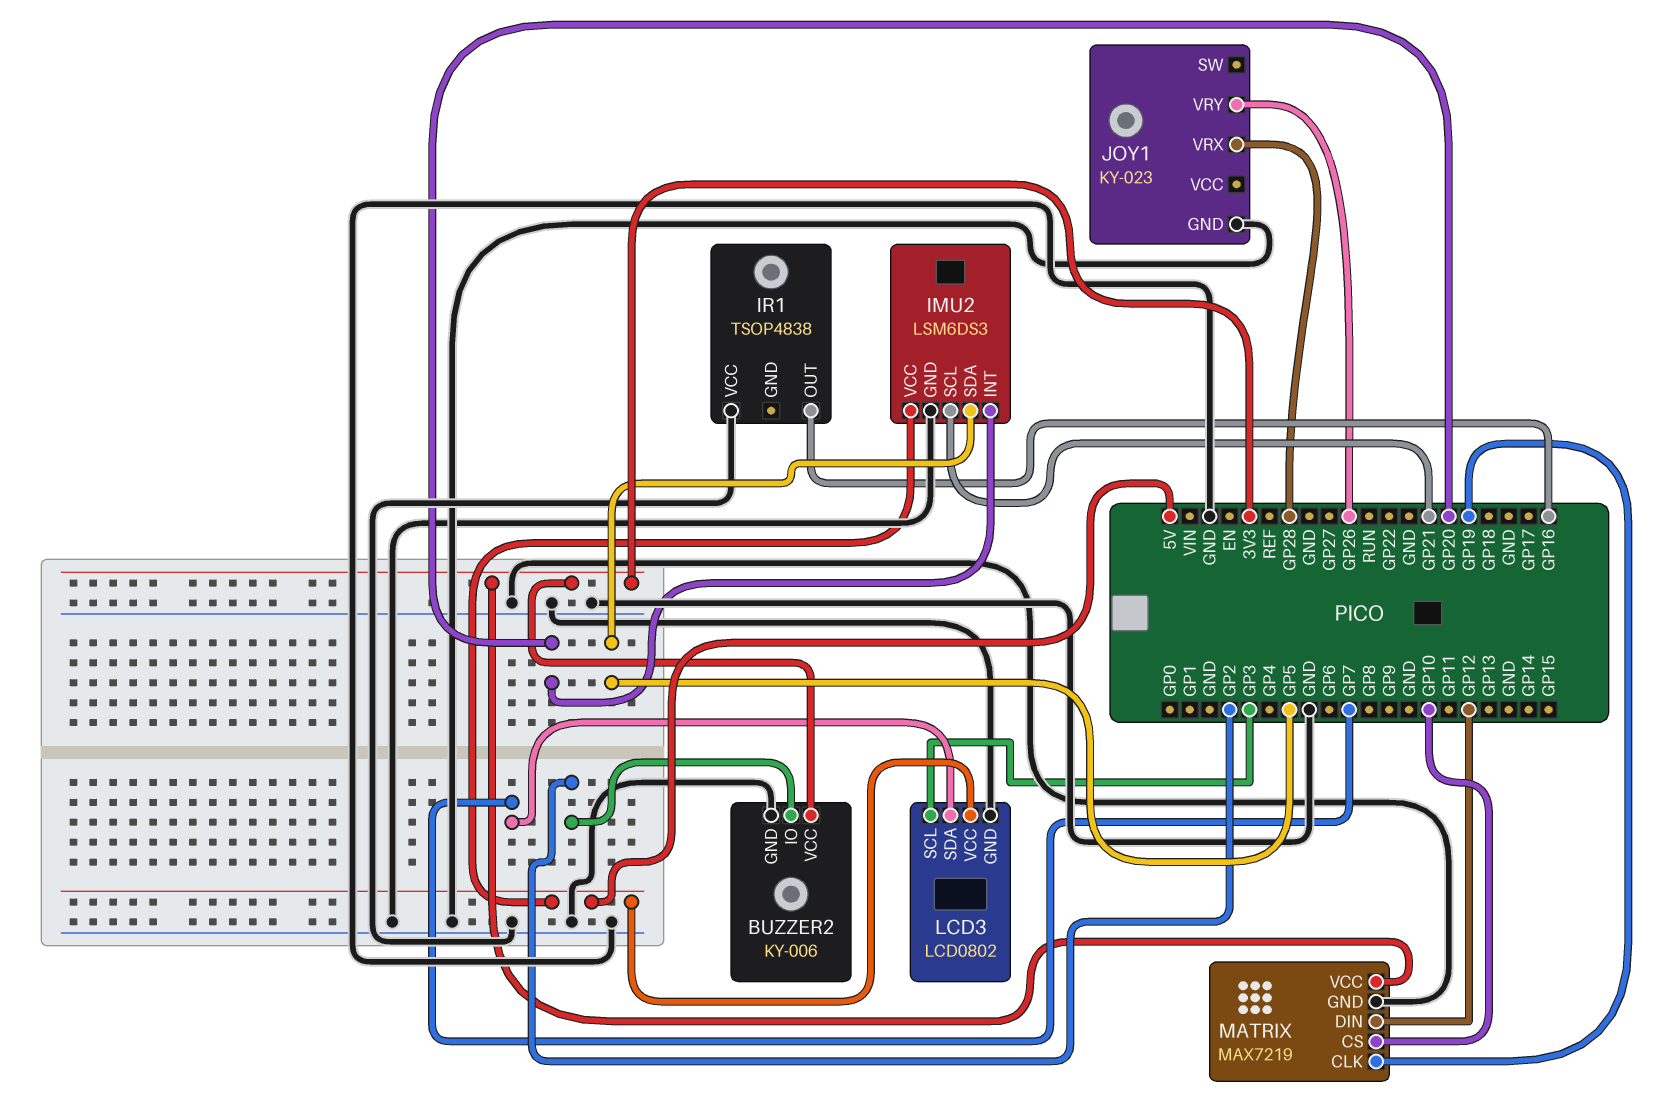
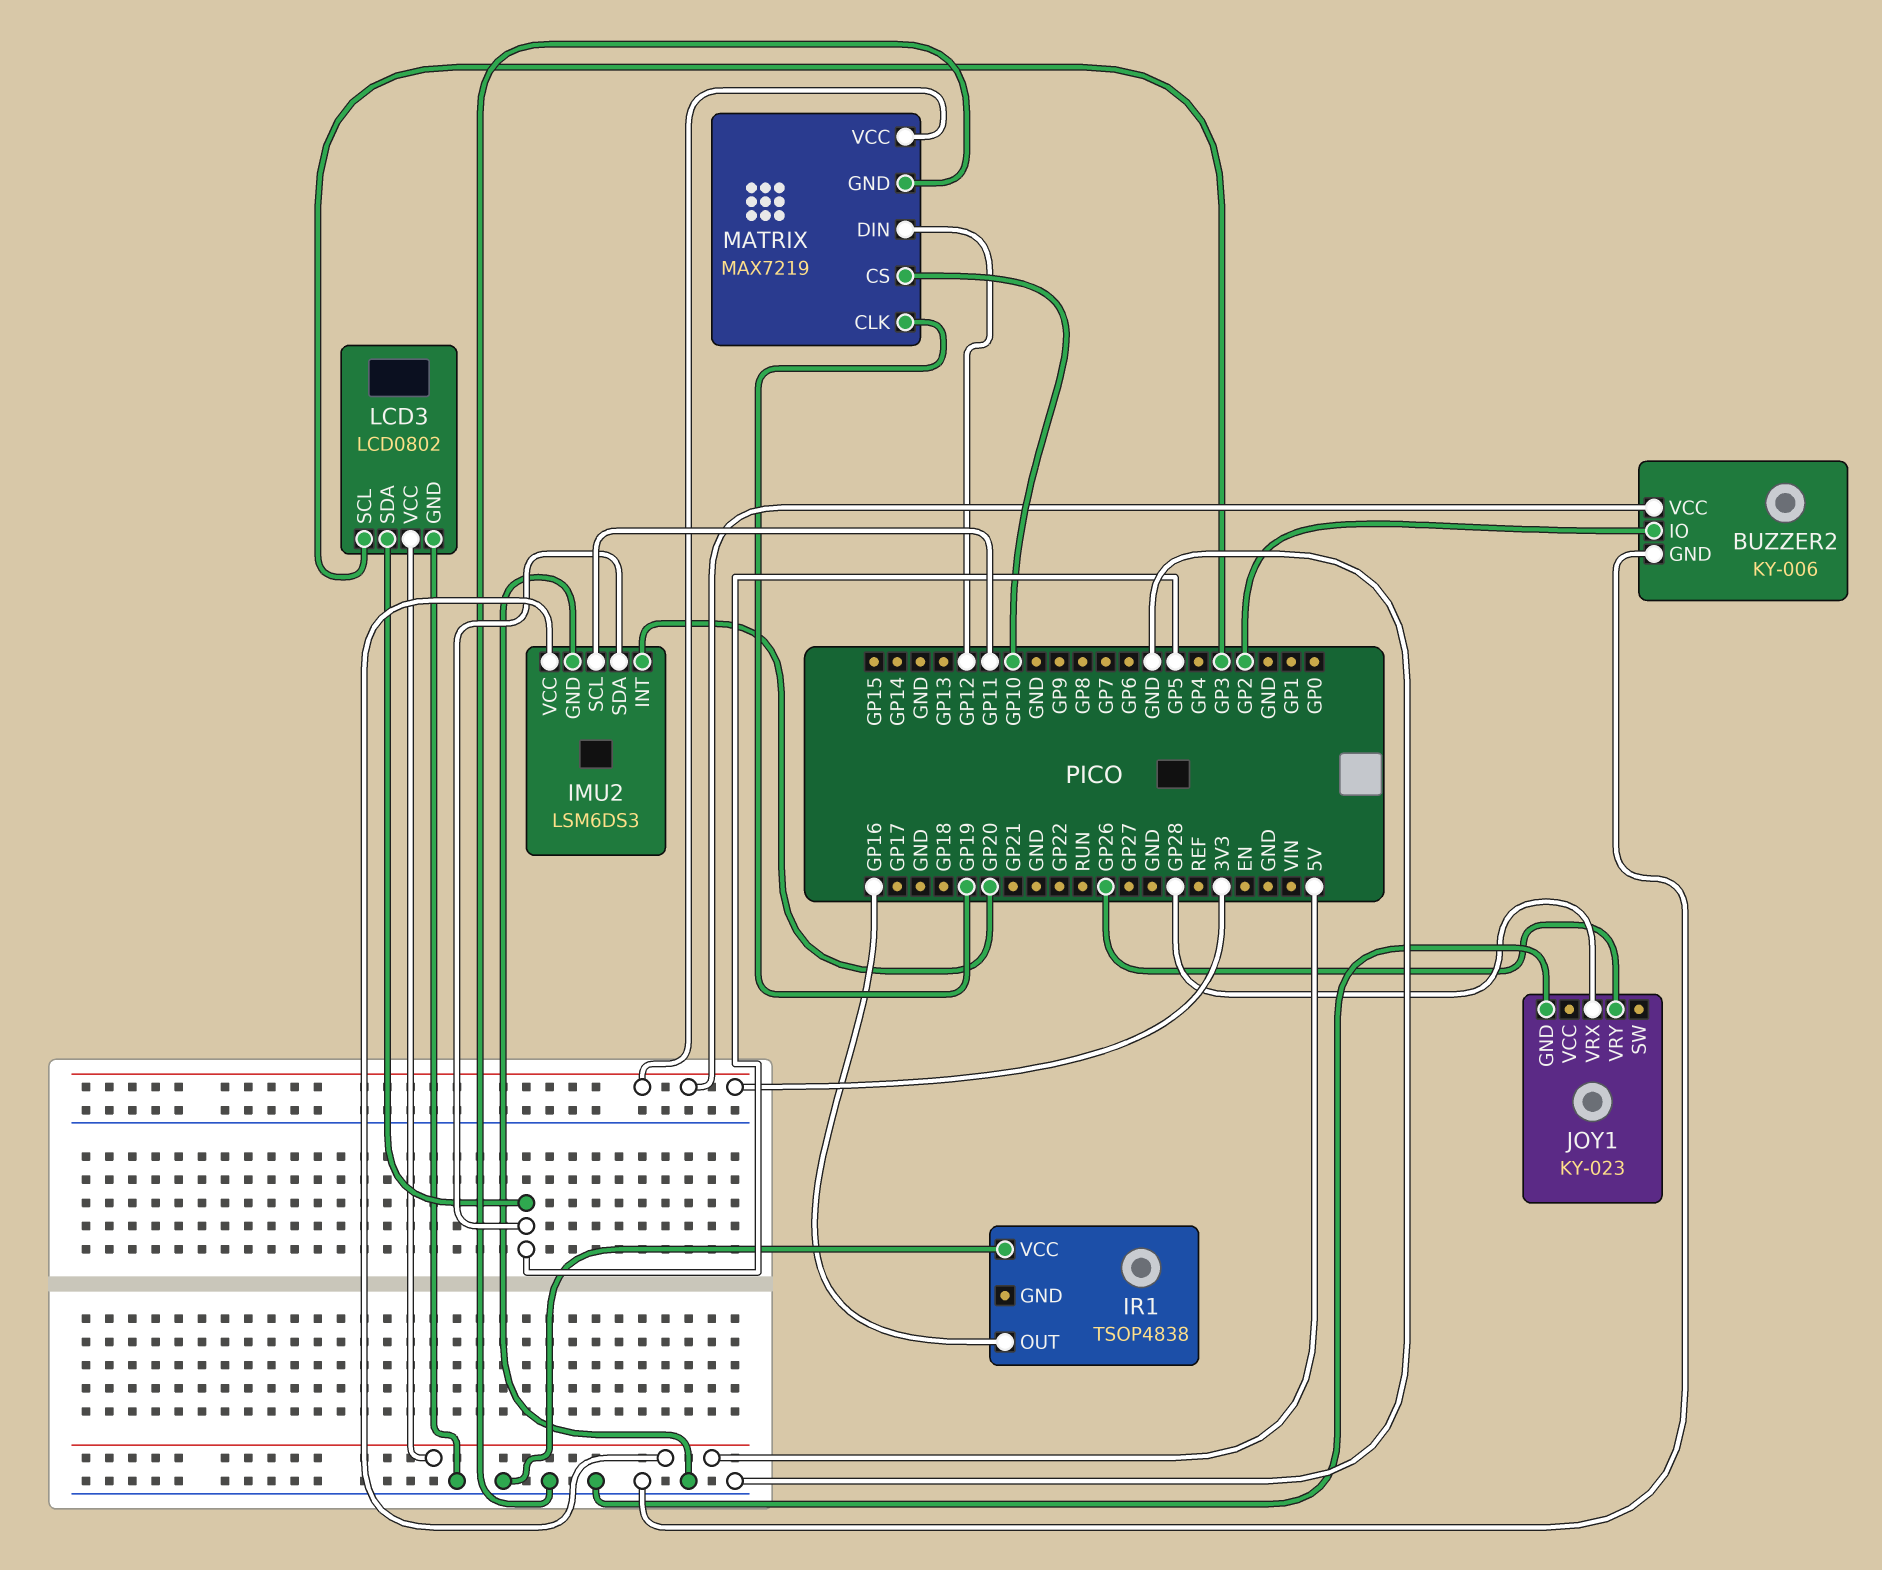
IMU2 pin SCL: GP21 -> GP11
LCD3 pin SDA: GP7 -> GP5

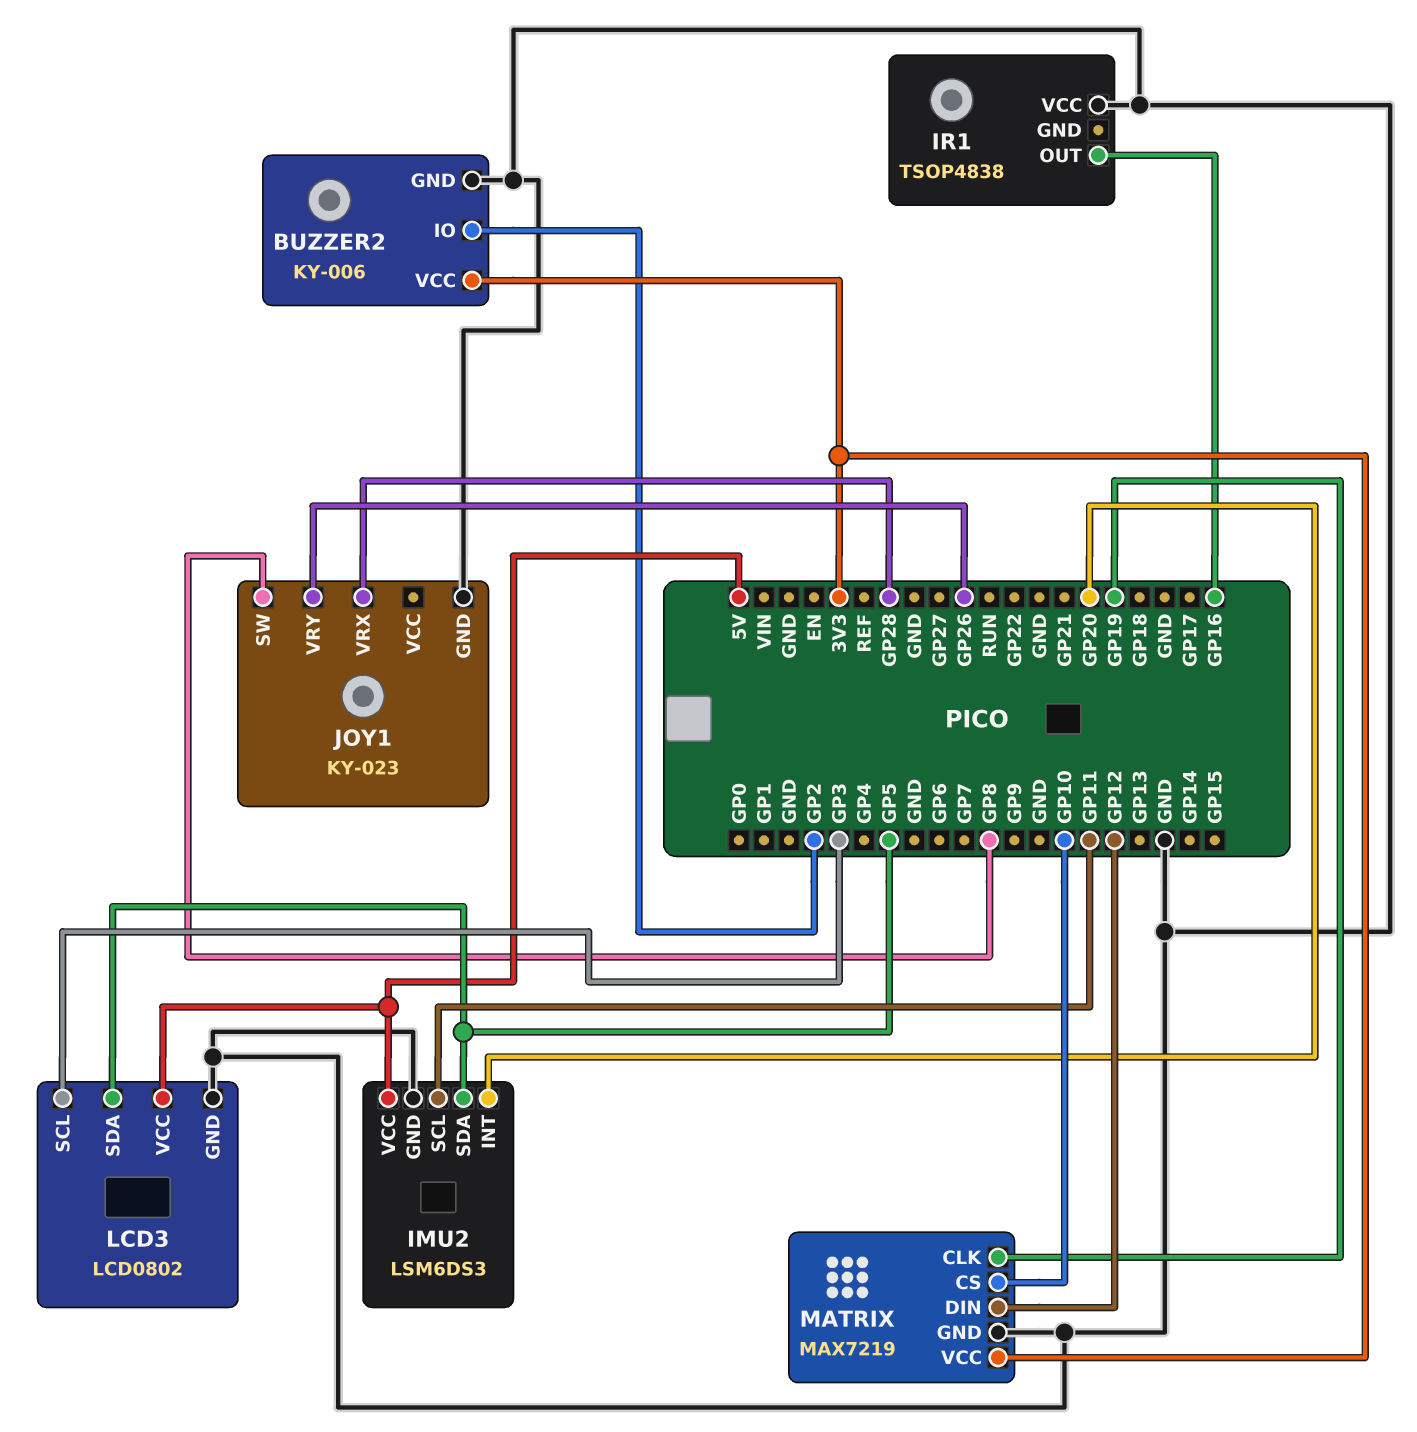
JOY1 pin SW: none -> GP8

